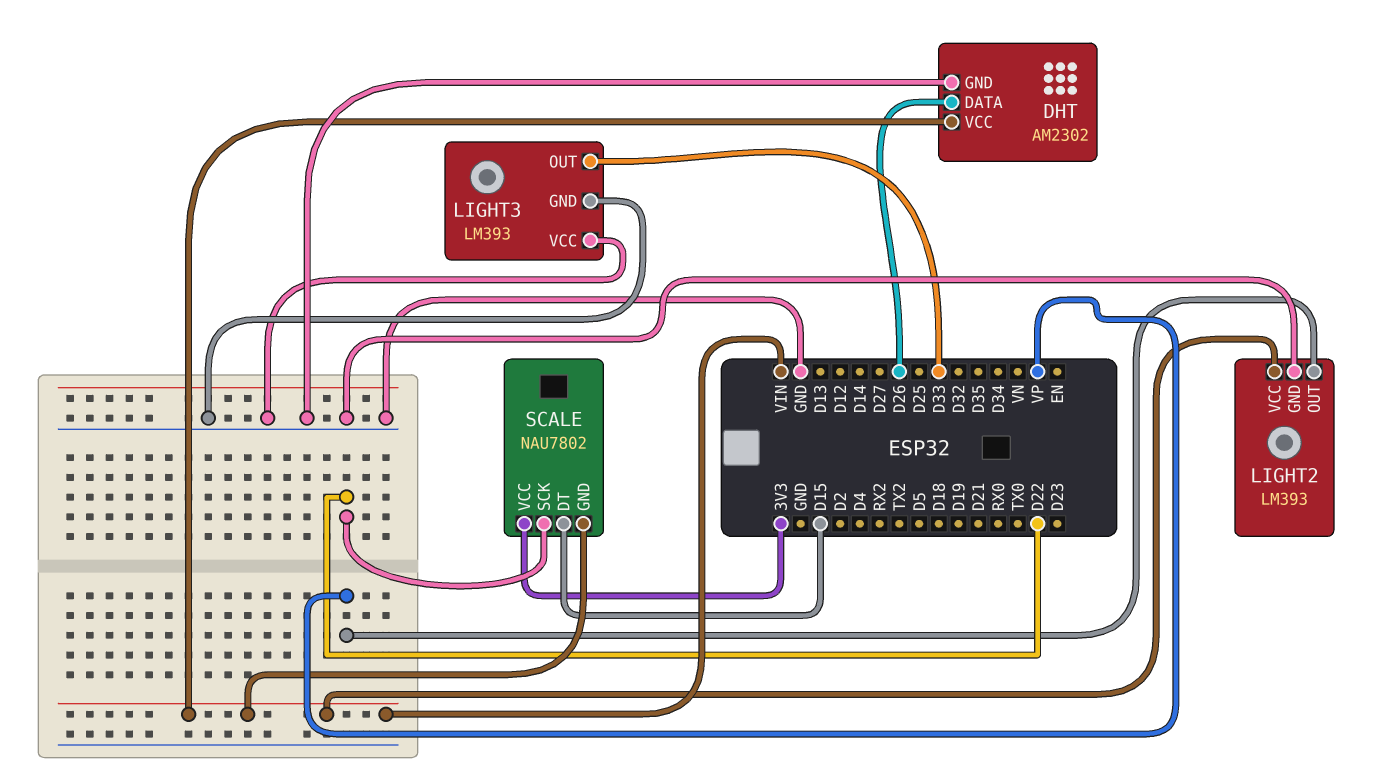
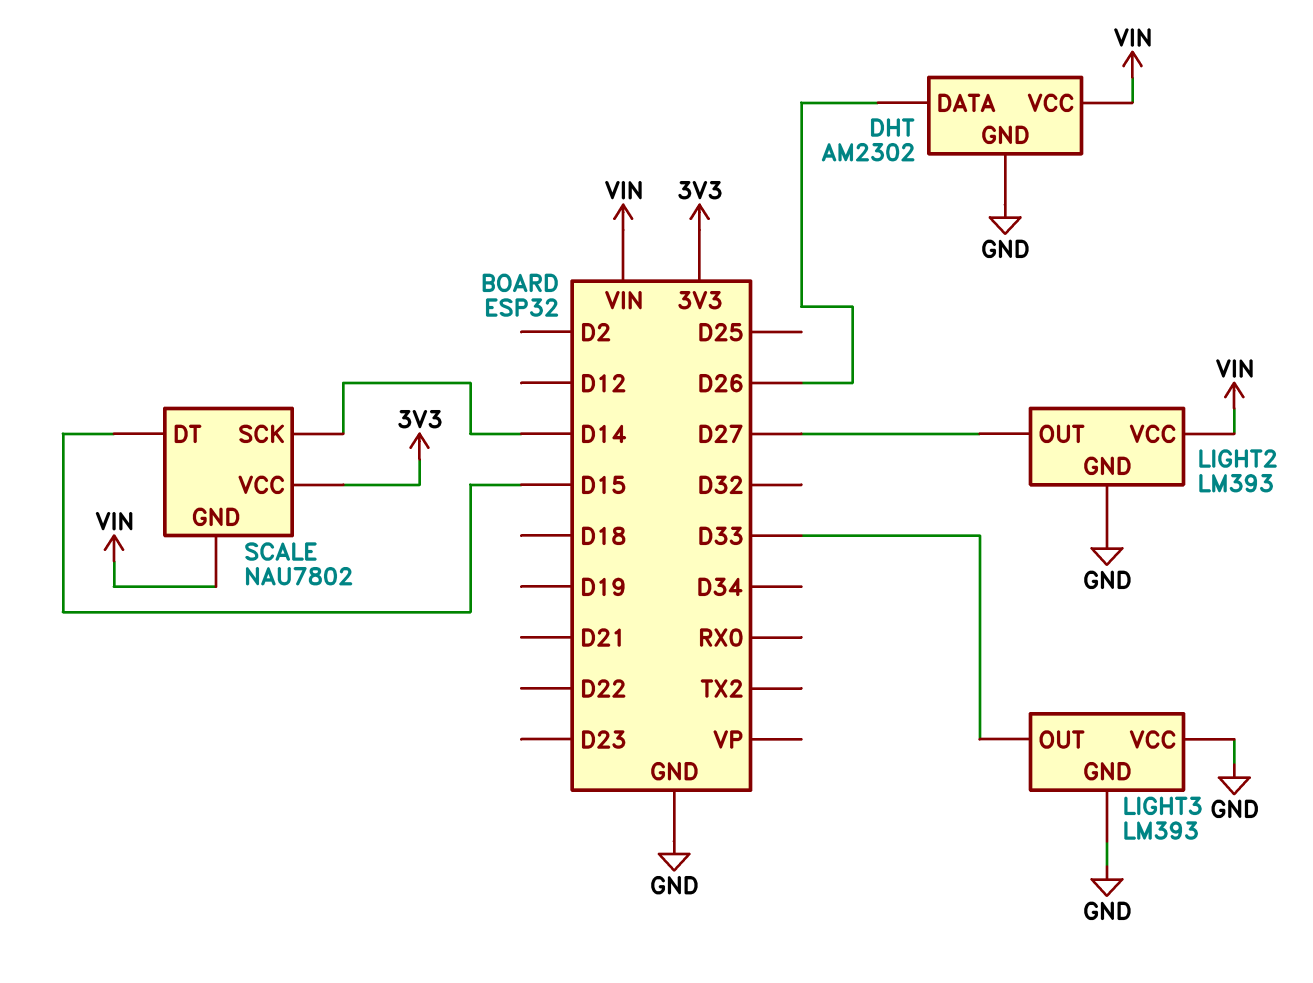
LIGHT2 pin OUT: VP -> D27
SCALE pin SCK: D22 -> D14

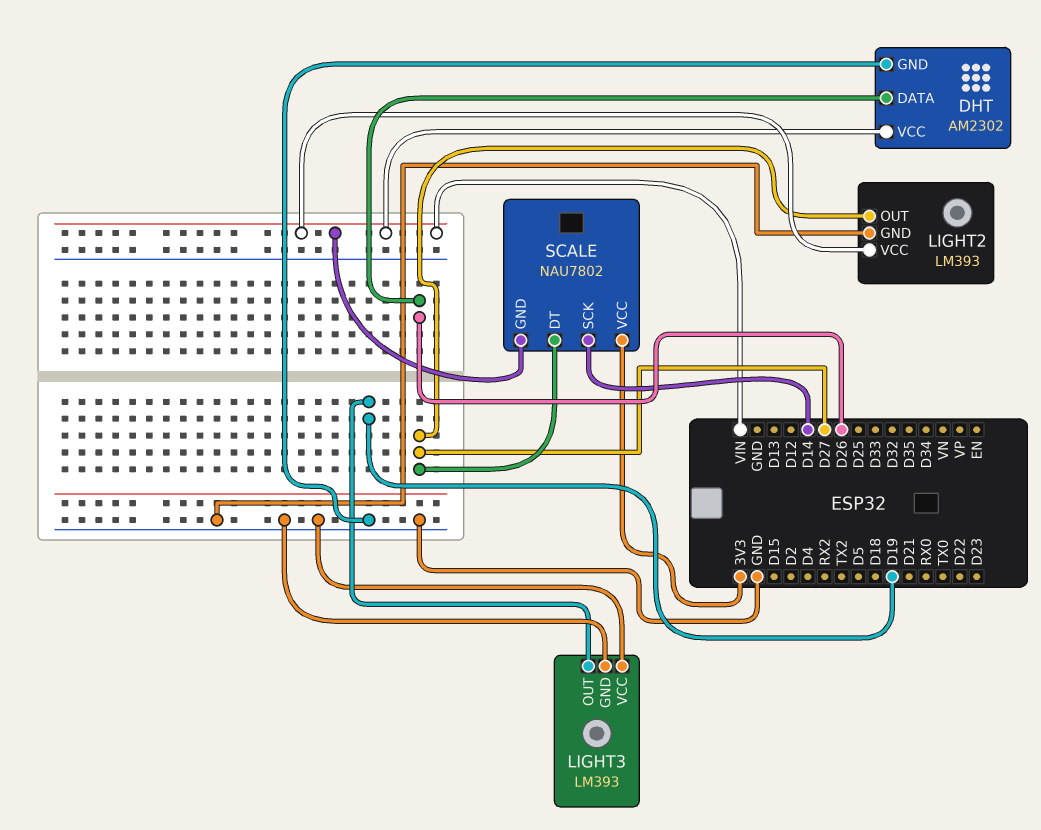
LIGHT3 pin OUT: D33 -> D19
SCALE pin DT: D15 -> D27

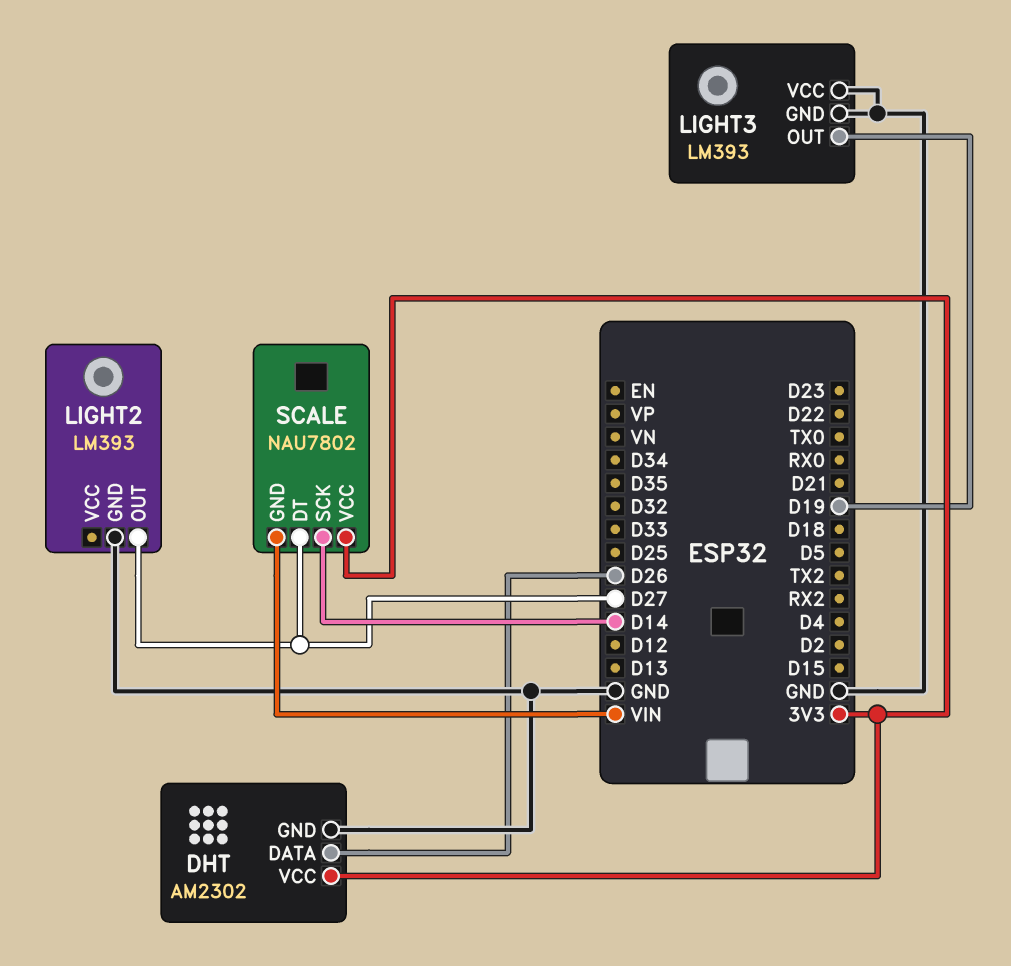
DHT pin VCC: VIN -> 3V3
LIGHT2 pin VCC: VIN -> none

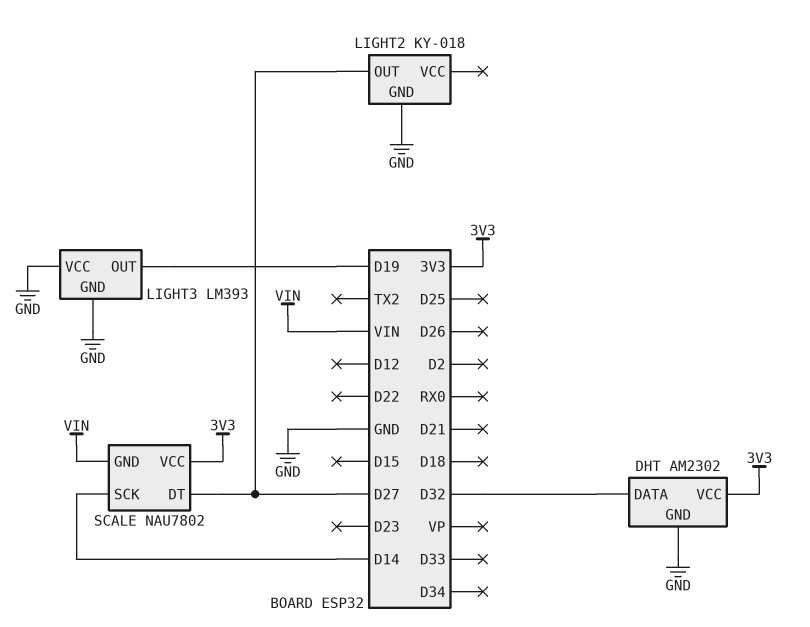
DHT pin DATA: D26 -> D32
LIGHT2: LM393 -> KY-018

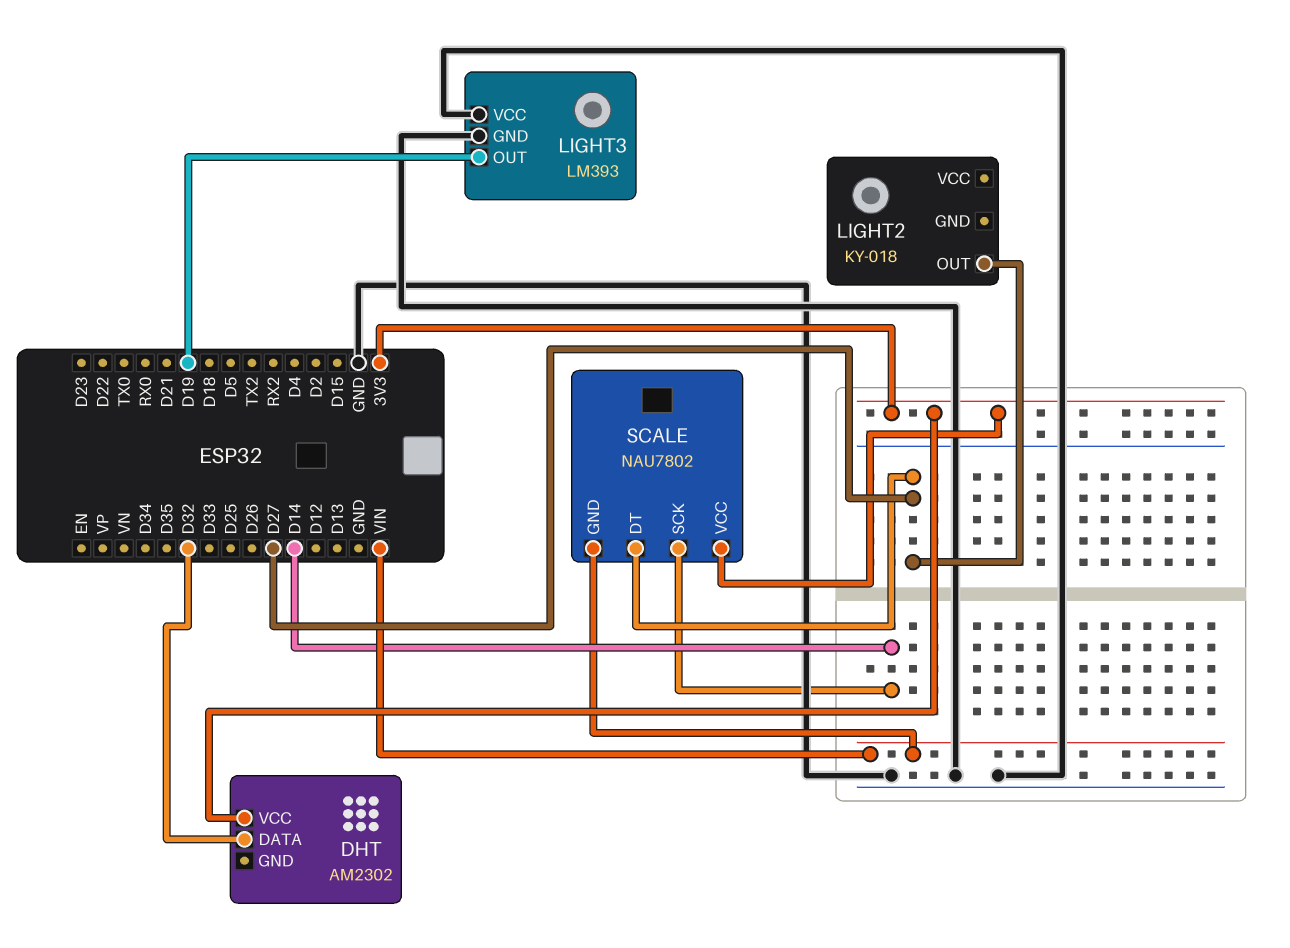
DHT pin GND: GND -> none
LIGHT2 pin GND: GND -> none

